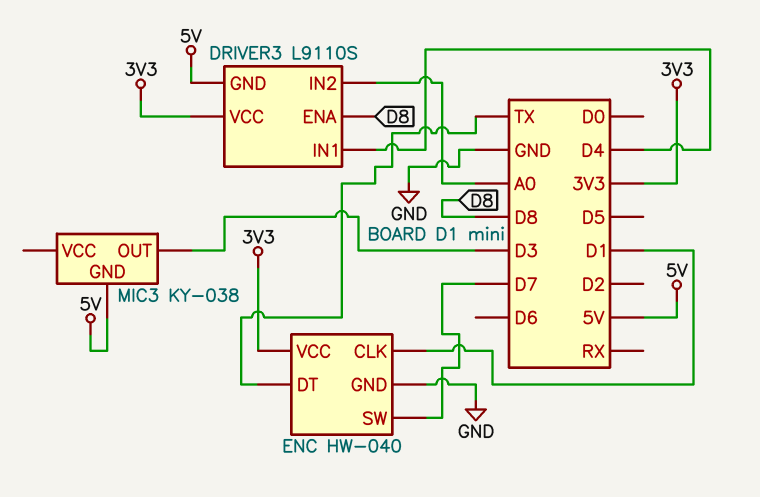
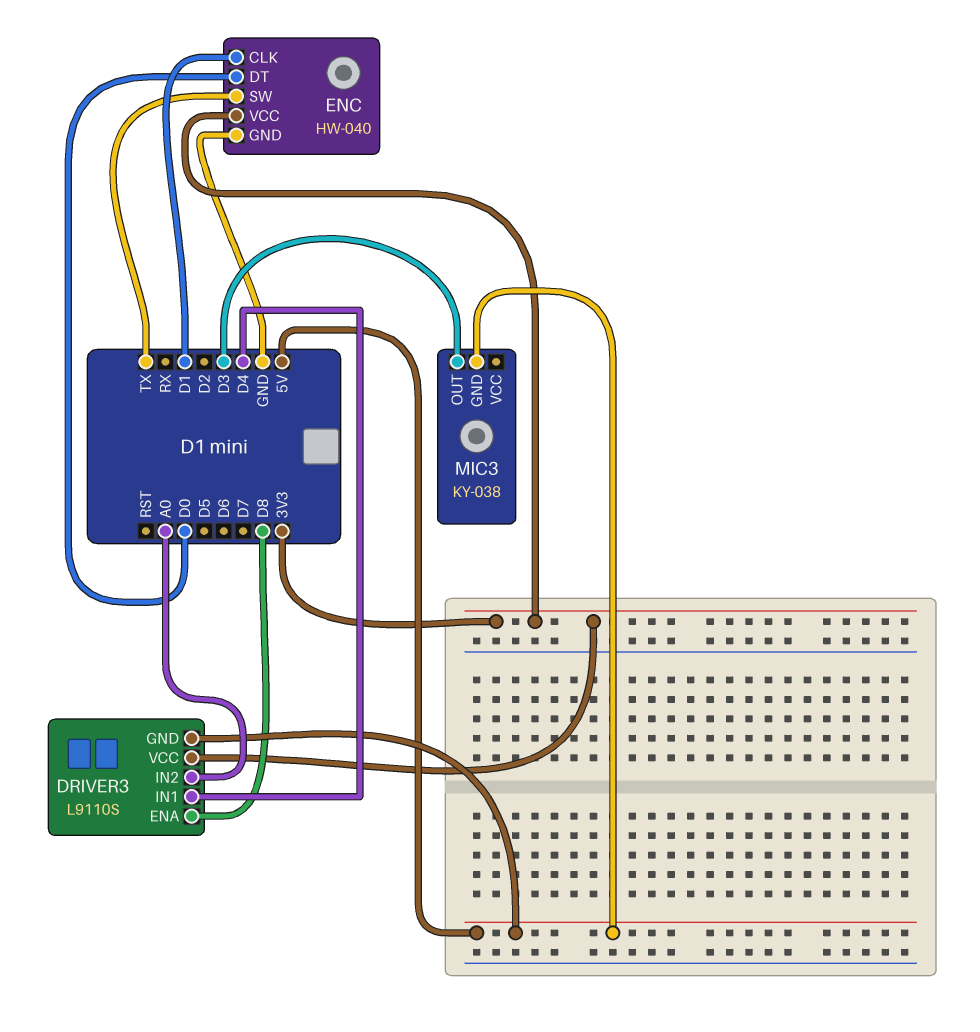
ENC pin DT: TX -> D0
ENC pin SW: D7 -> TX

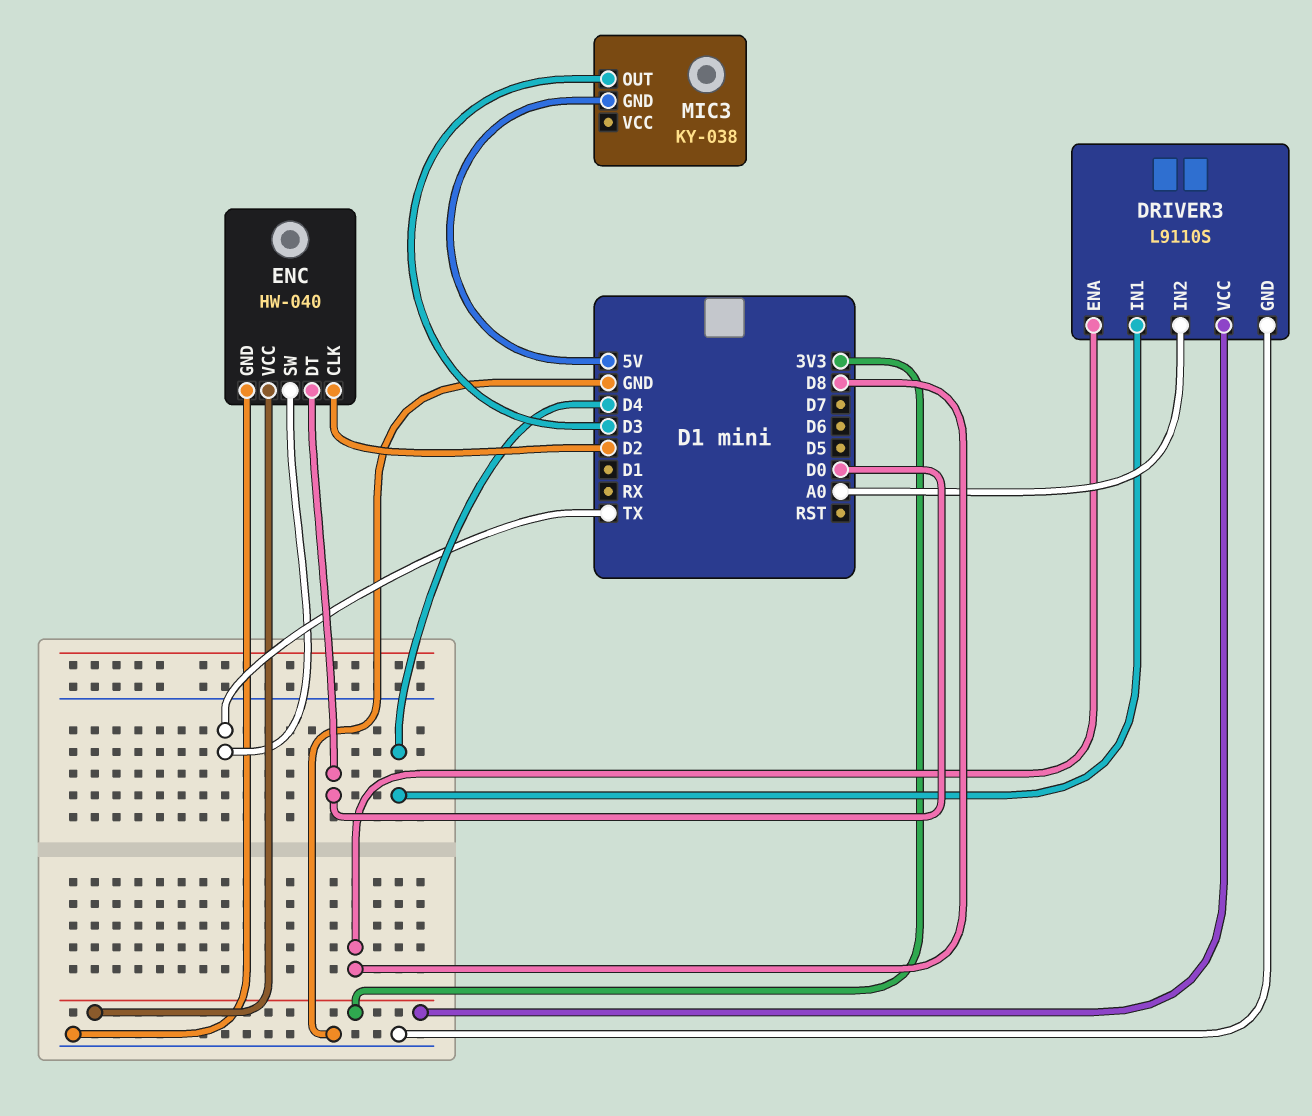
DRIVER3 pin GND: 5V -> GND
ENC pin CLK: D1 -> D2

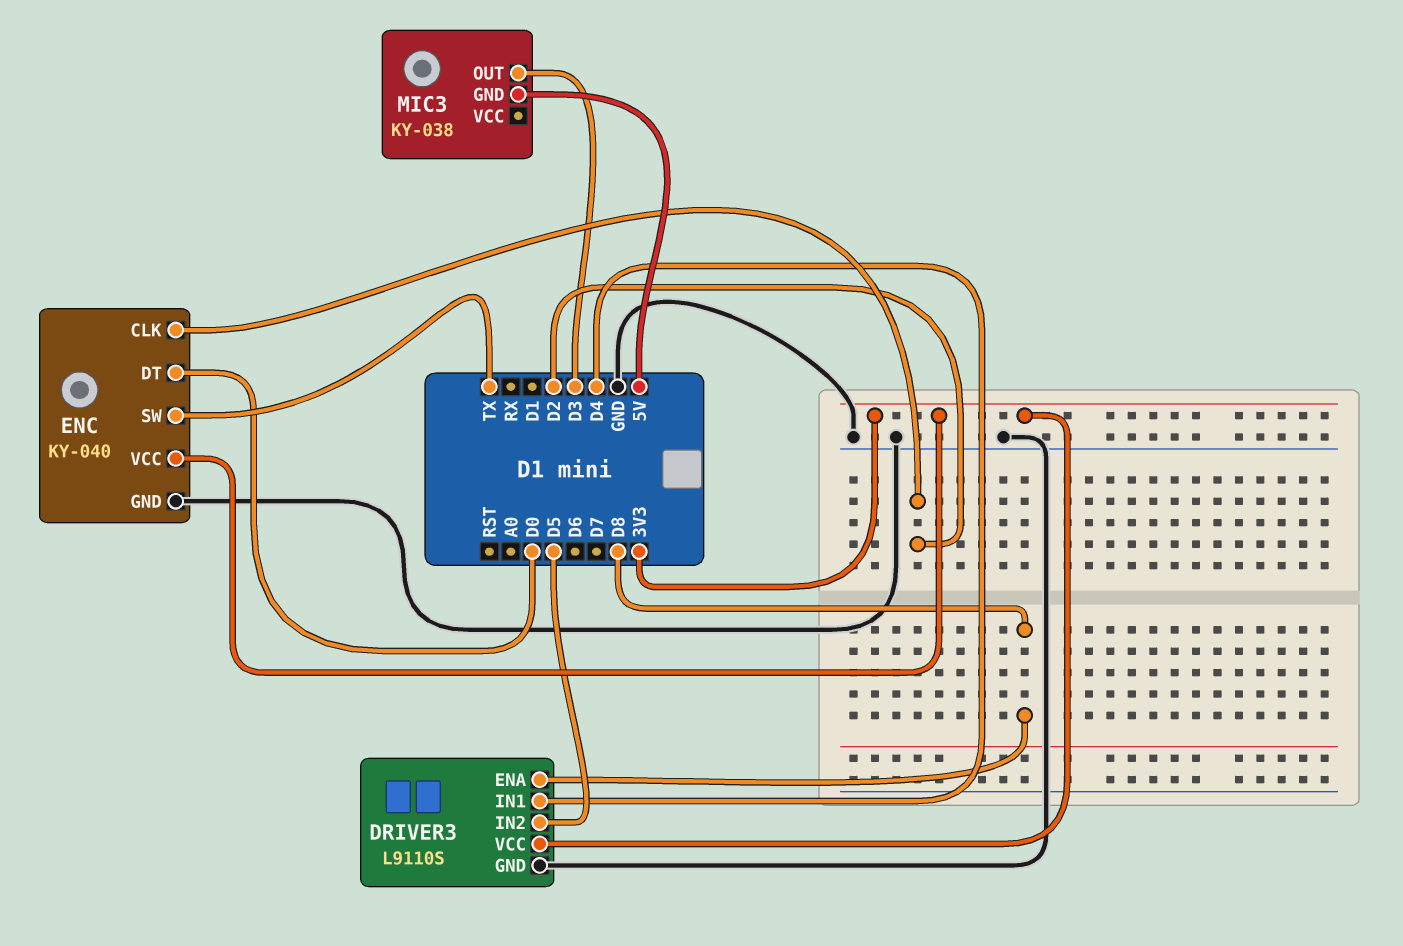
DRIVER3 pin IN2: A0 -> D5
ENC: HW-040 -> KY-040

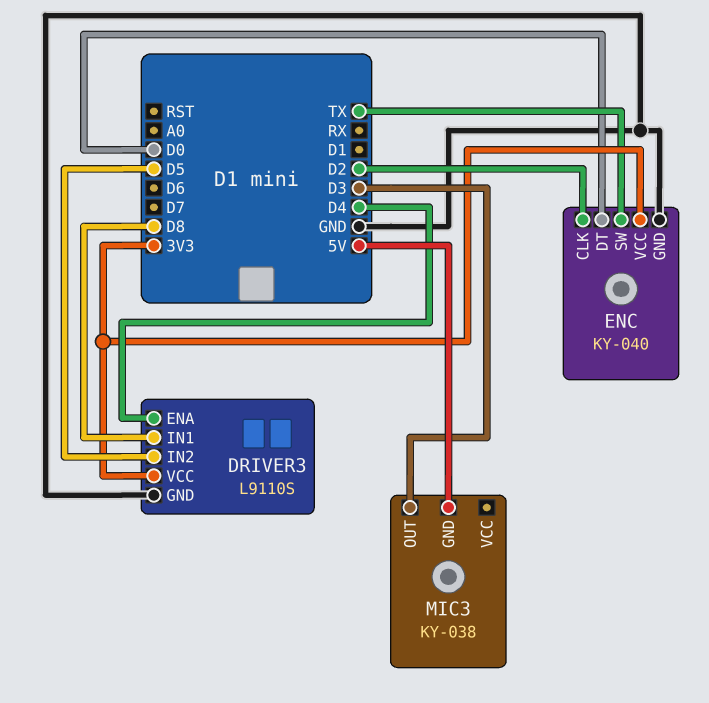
DRIVER3 pin ENA: D8 -> D4
DRIVER3 pin IN1: D4 -> D8

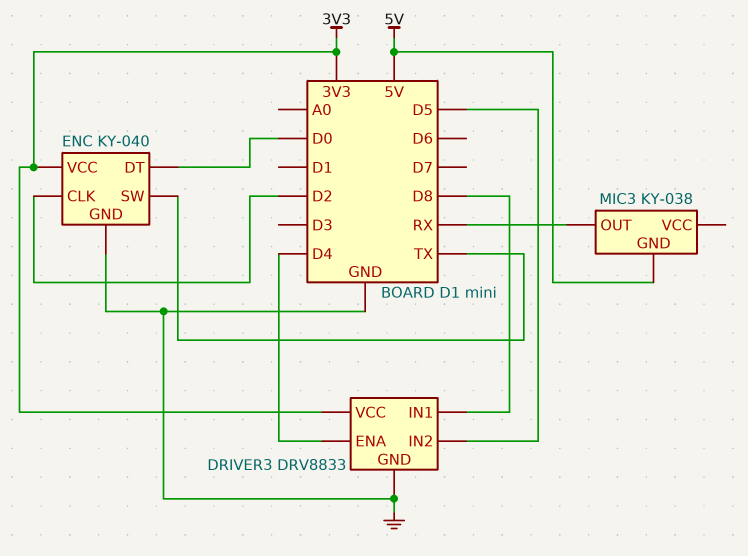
DRIVER3: L9110S -> DRV8833
MIC3 pin OUT: D3 -> RX

